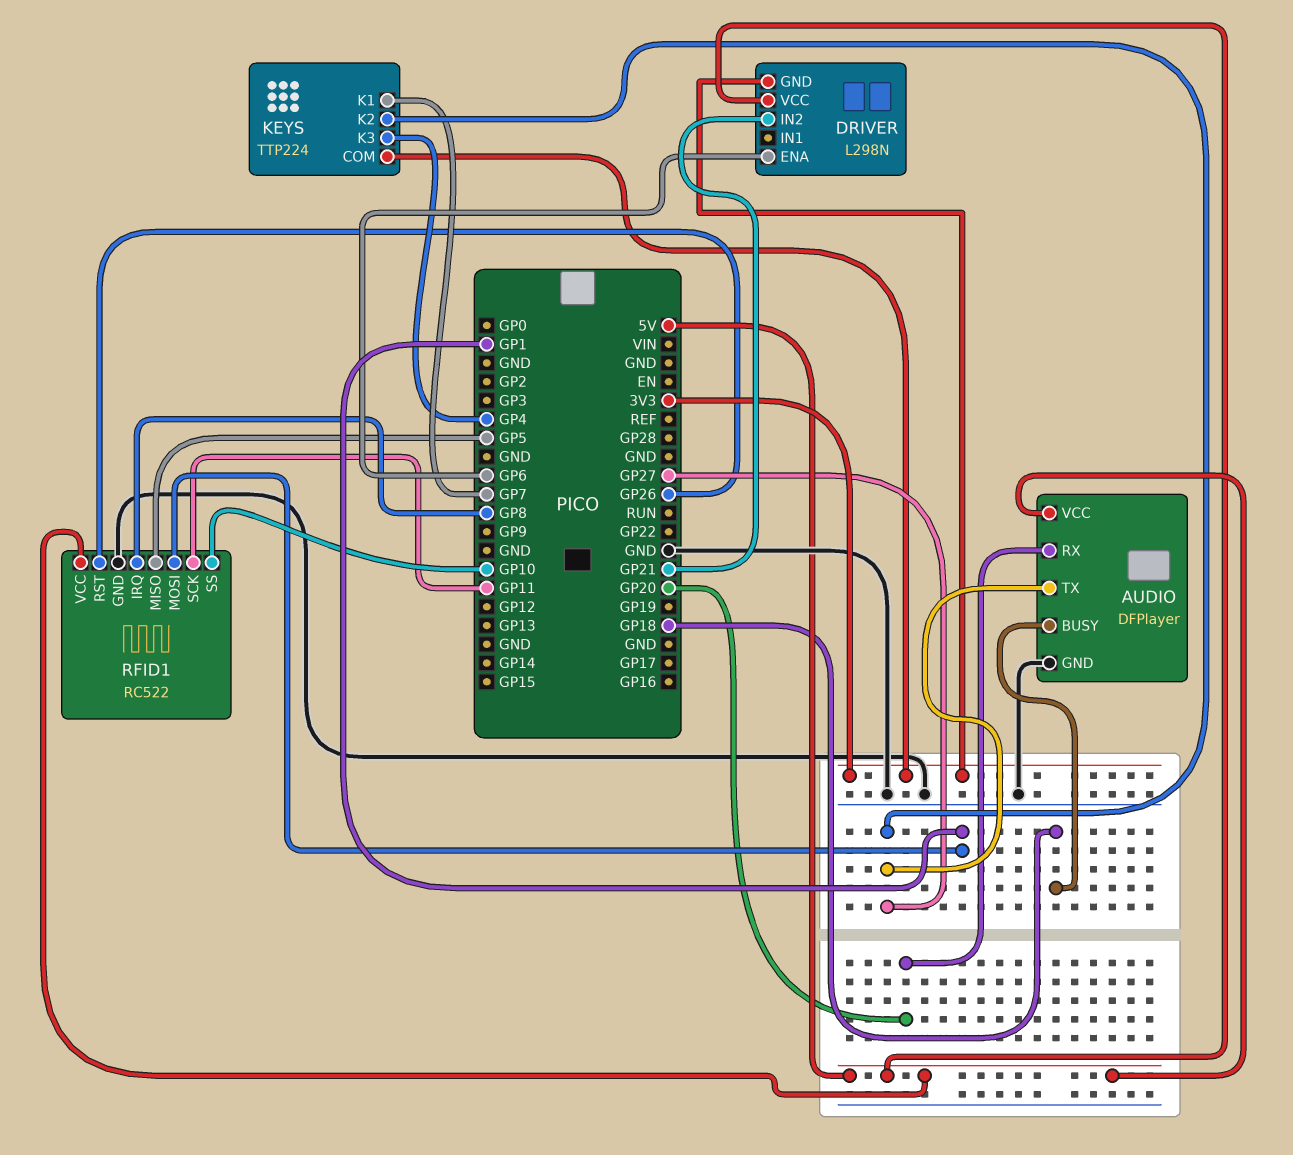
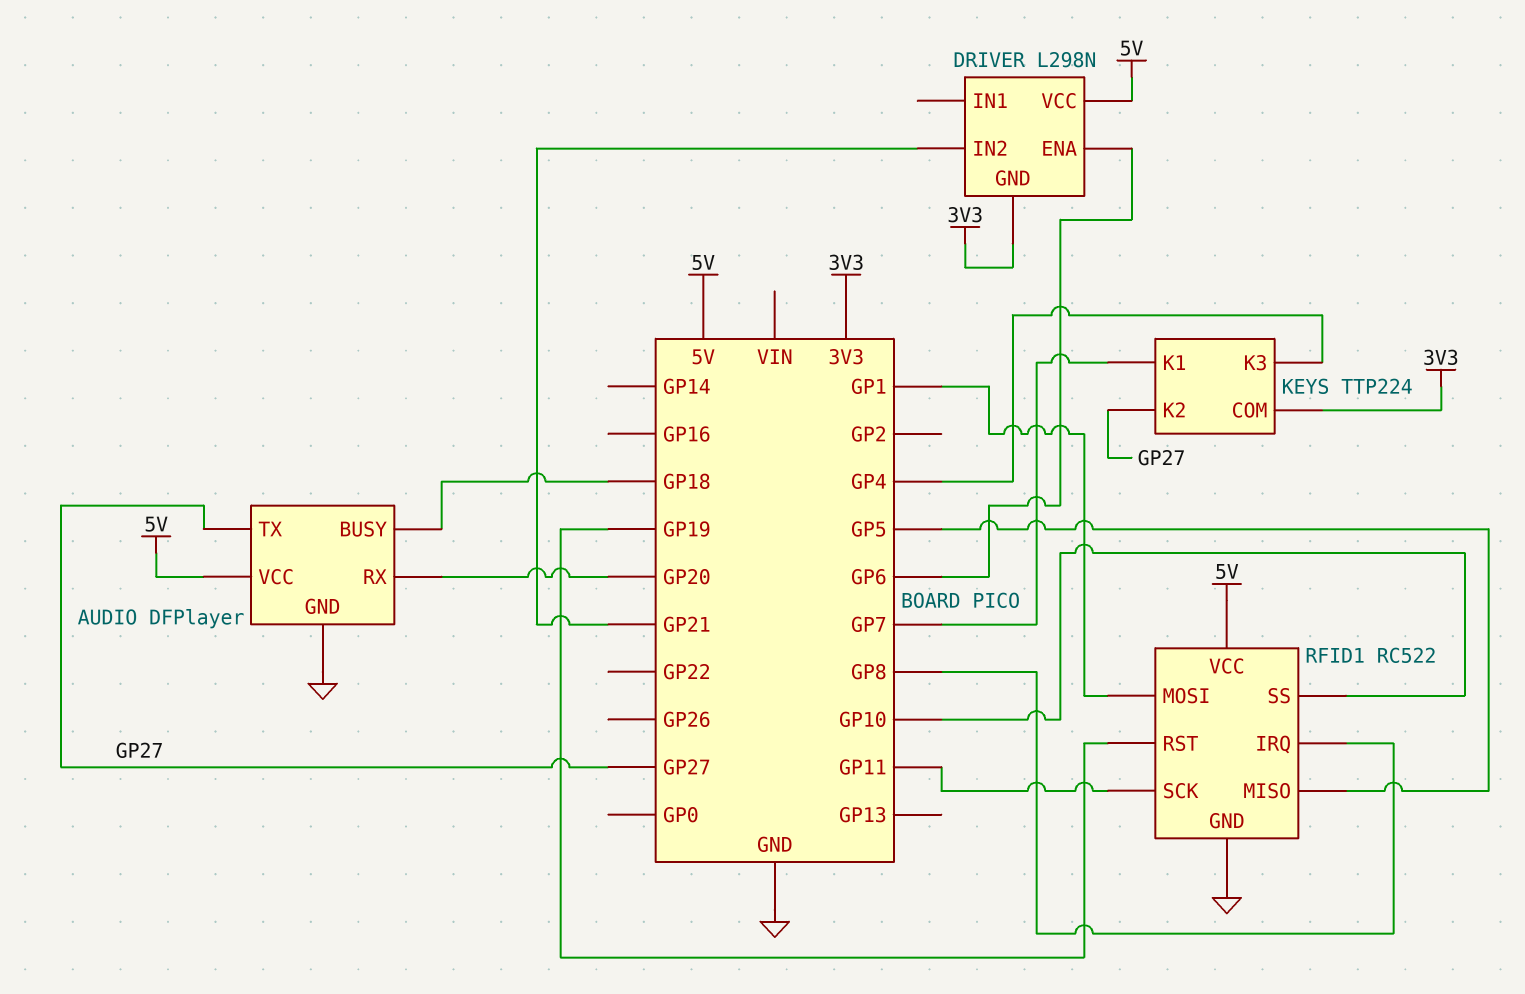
RFID1 pin RST: GP26 -> GP19

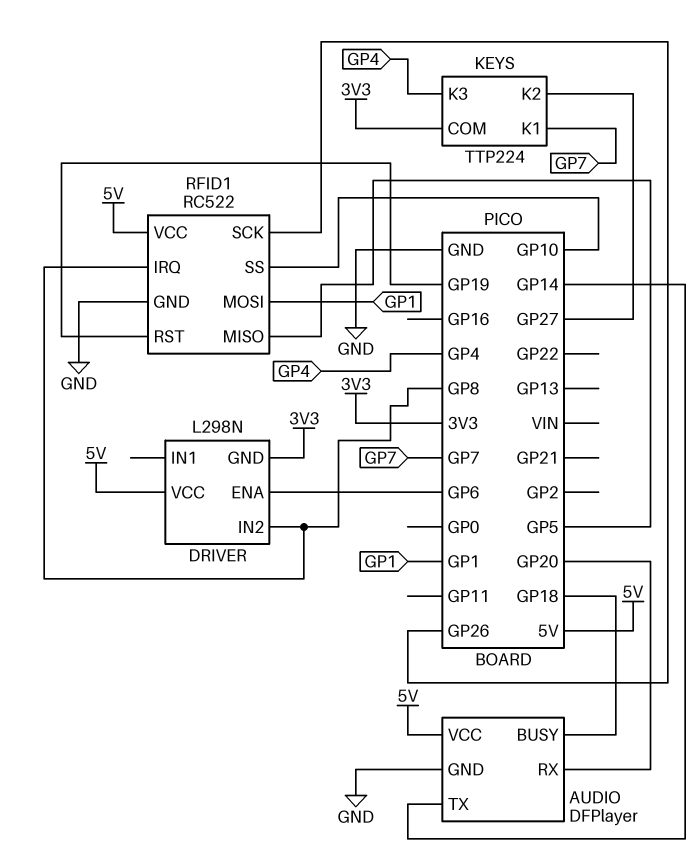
AUDIO pin TX: GP27 -> GP14
DRIVER pin IN2: GP21 -> GP8
RFID1 pin SCK: GP11 -> GP26

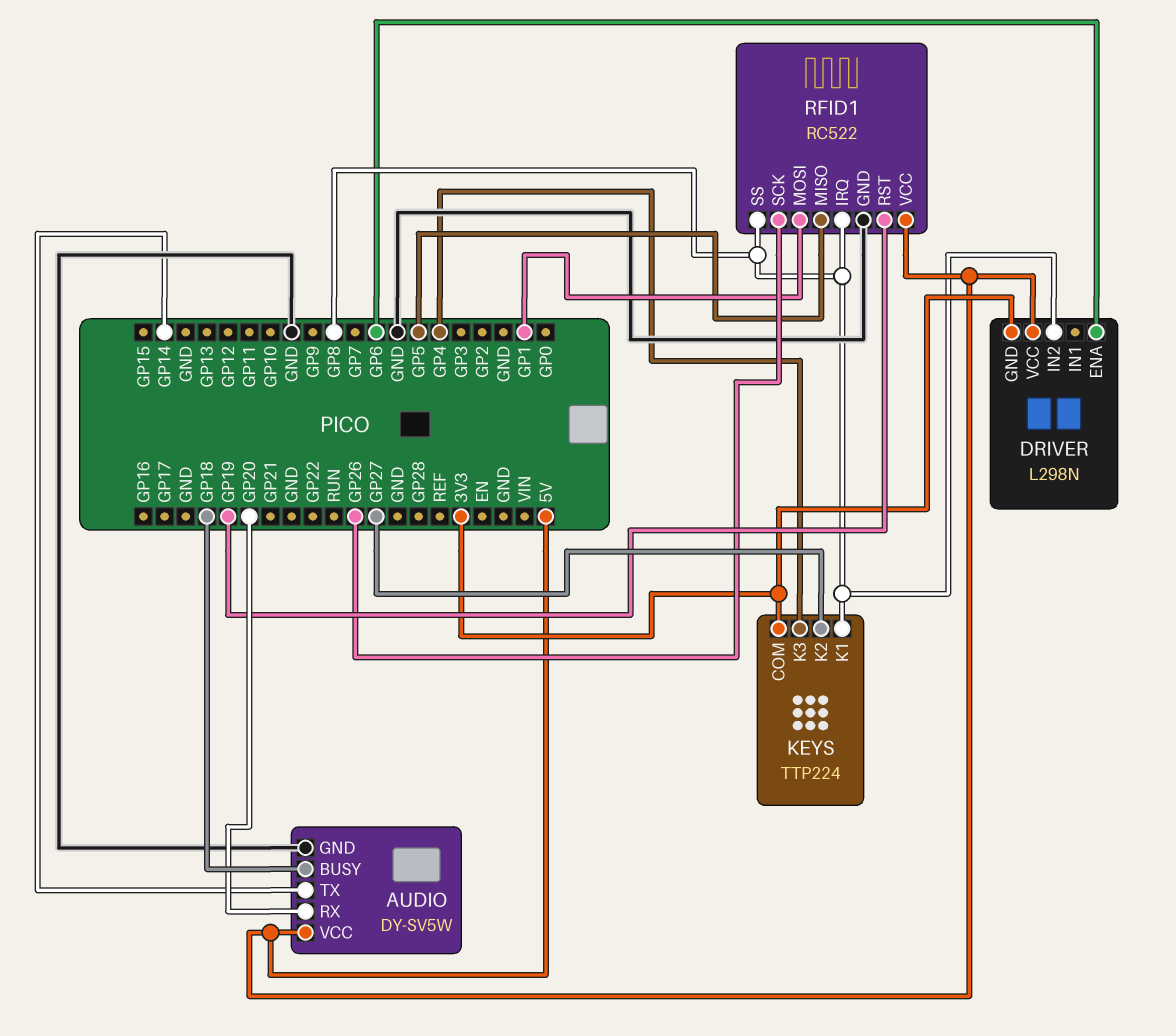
AUDIO: DFPlayer -> DY-SV5W
KEYS pin K1: GP7 -> GP8
RFID1 pin SS: GP10 -> GP8

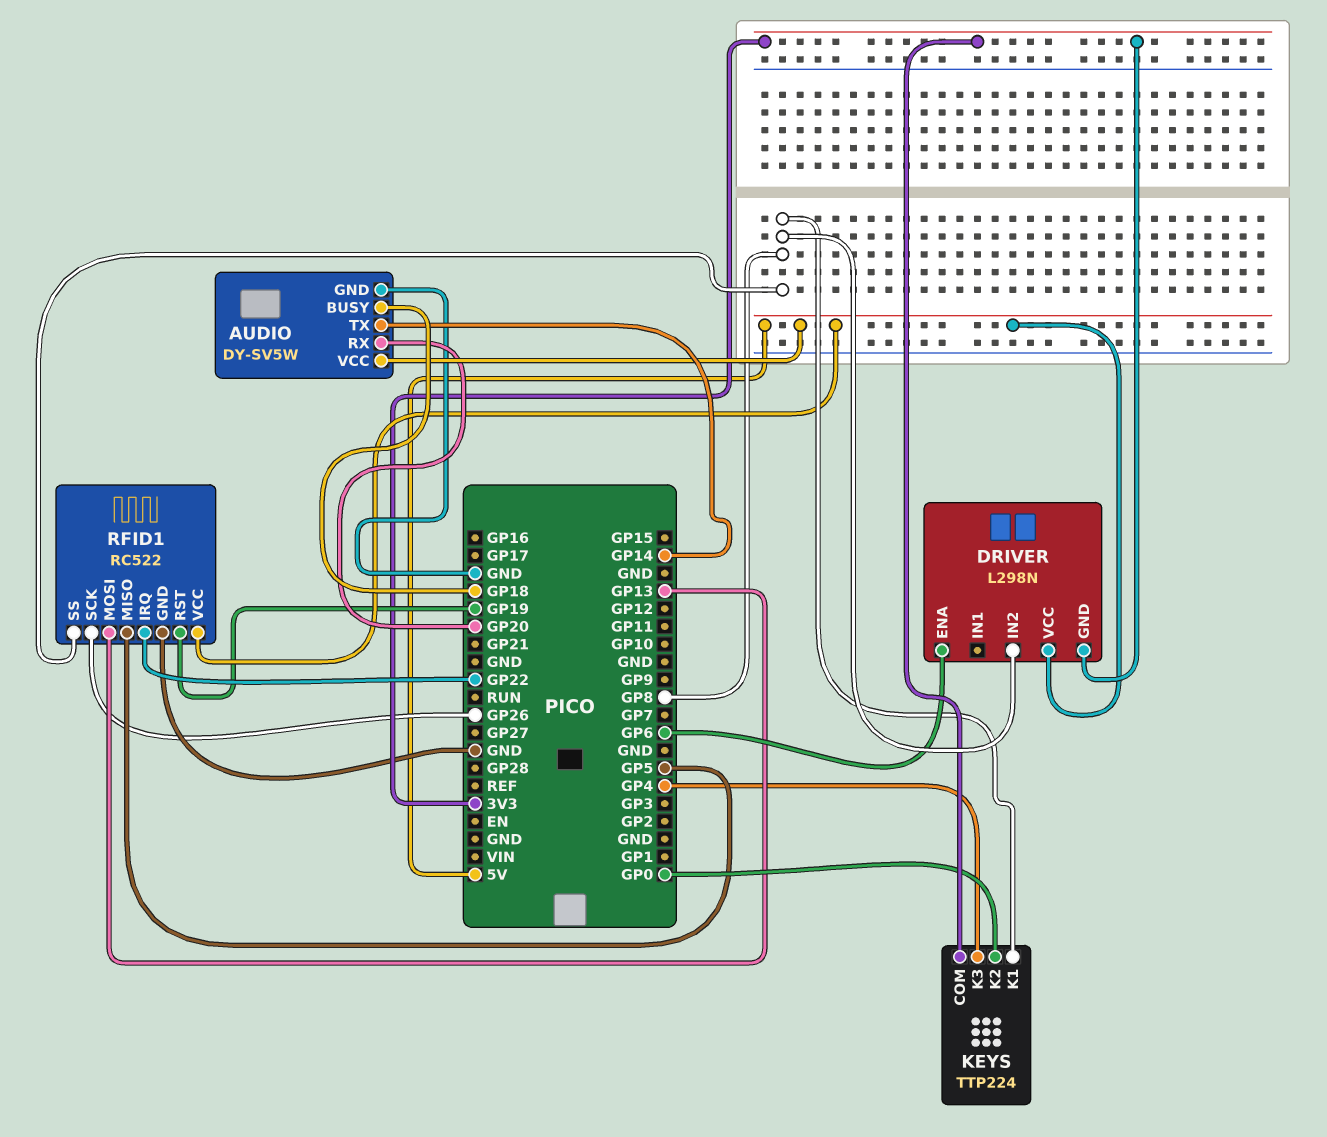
KEYS pin K2: GP27 -> GP0
RFID1 pin IRQ: GP8 -> GP22
RFID1 pin MOSI: GP1 -> GP13

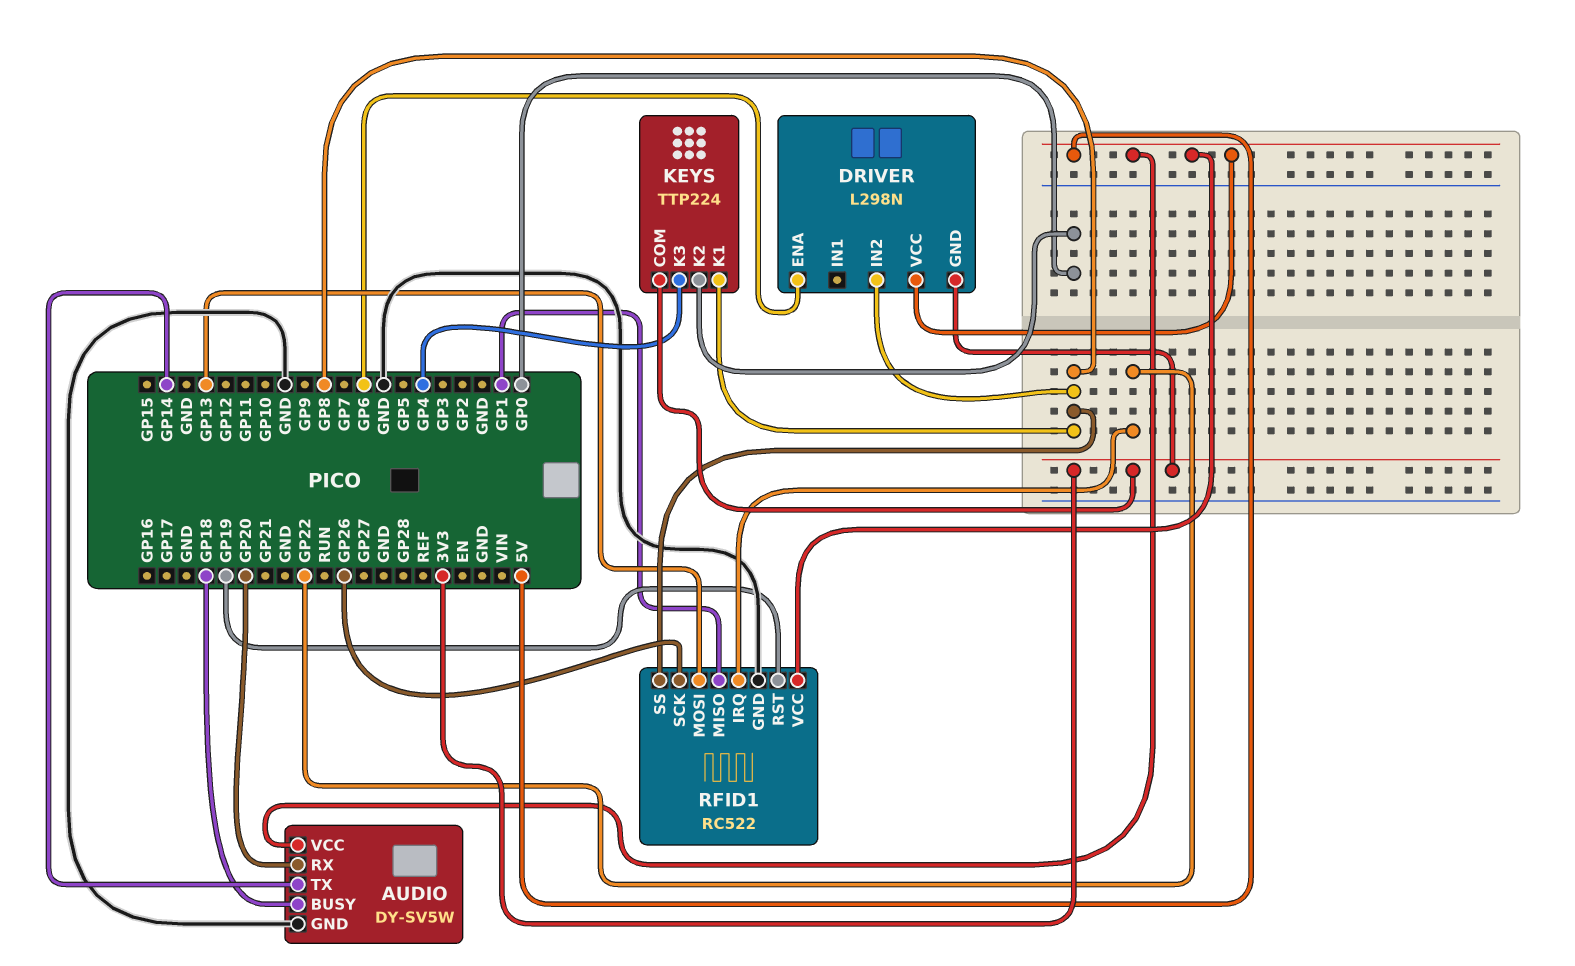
RFID1 pin MISO: GP5 -> GP1

